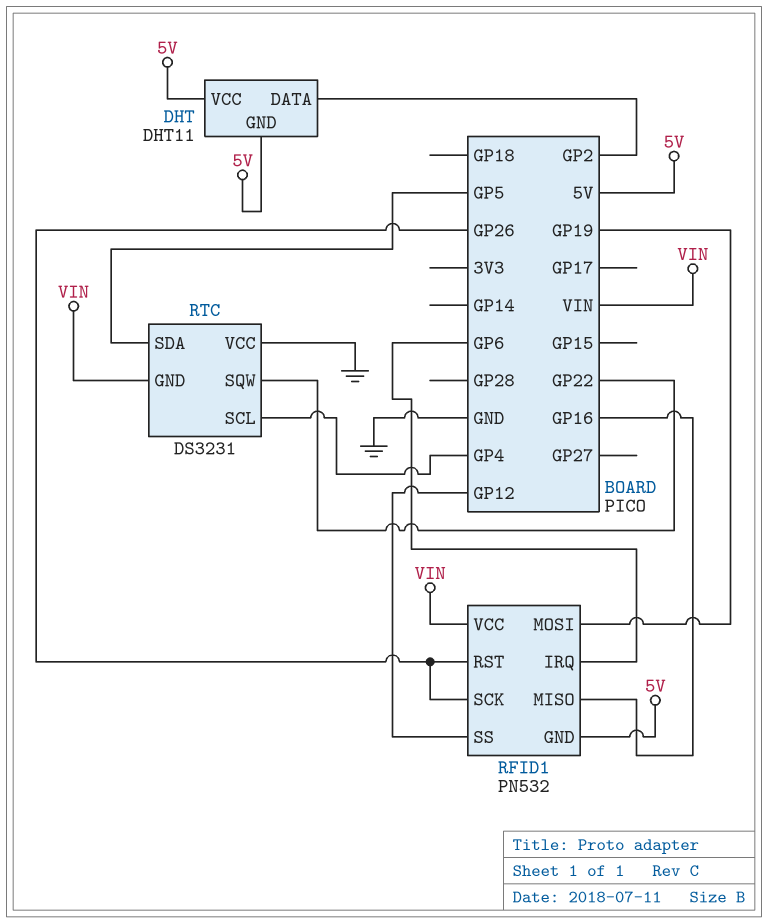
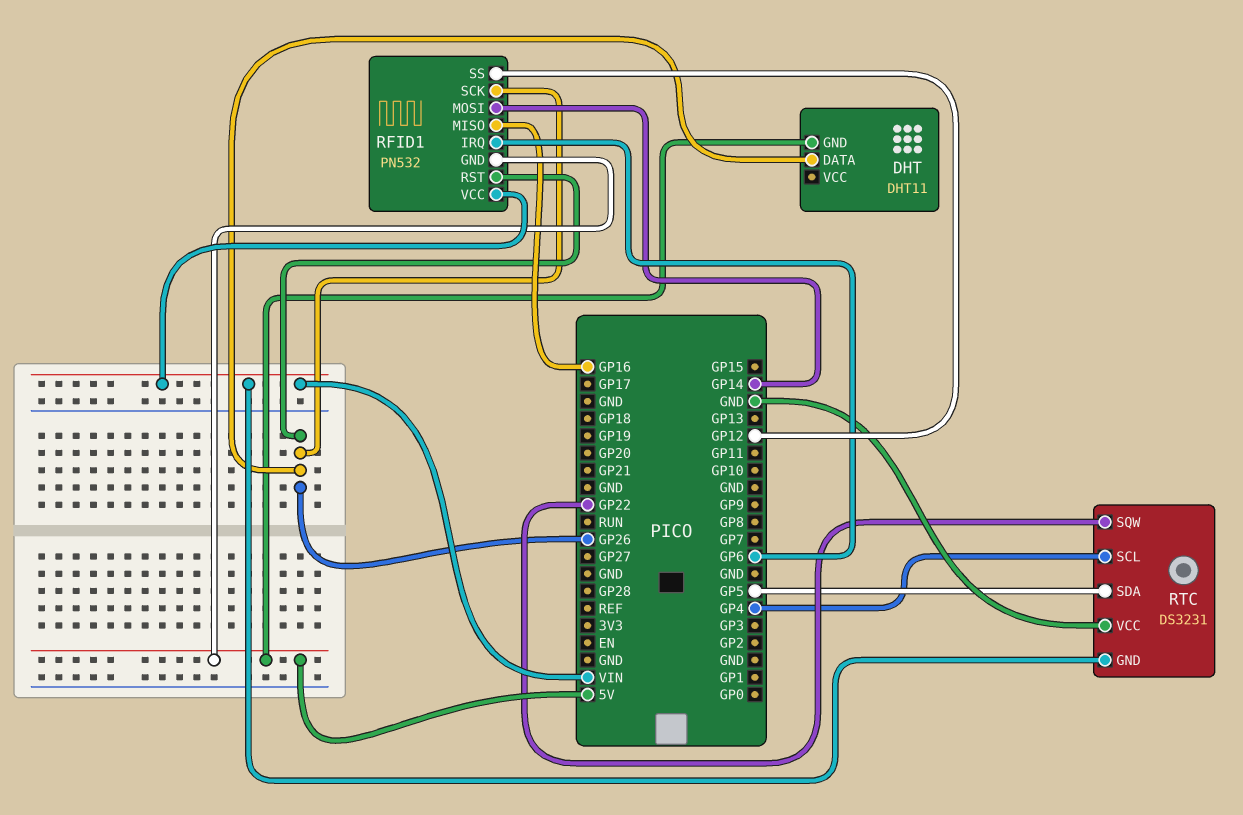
DHT pin DATA: GP2 -> GP26
DHT pin VCC: 5V -> none
RFID1 pin MOSI: GP19 -> GP14

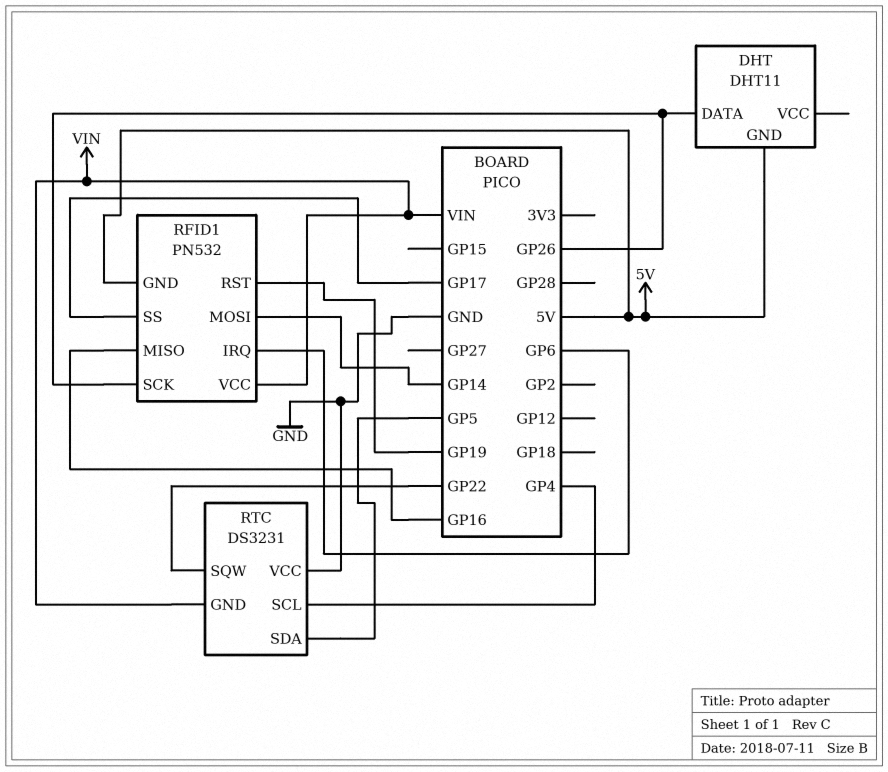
RFID1 pin RST: GP26 -> GP19
RFID1 pin SS: GP12 -> GP17

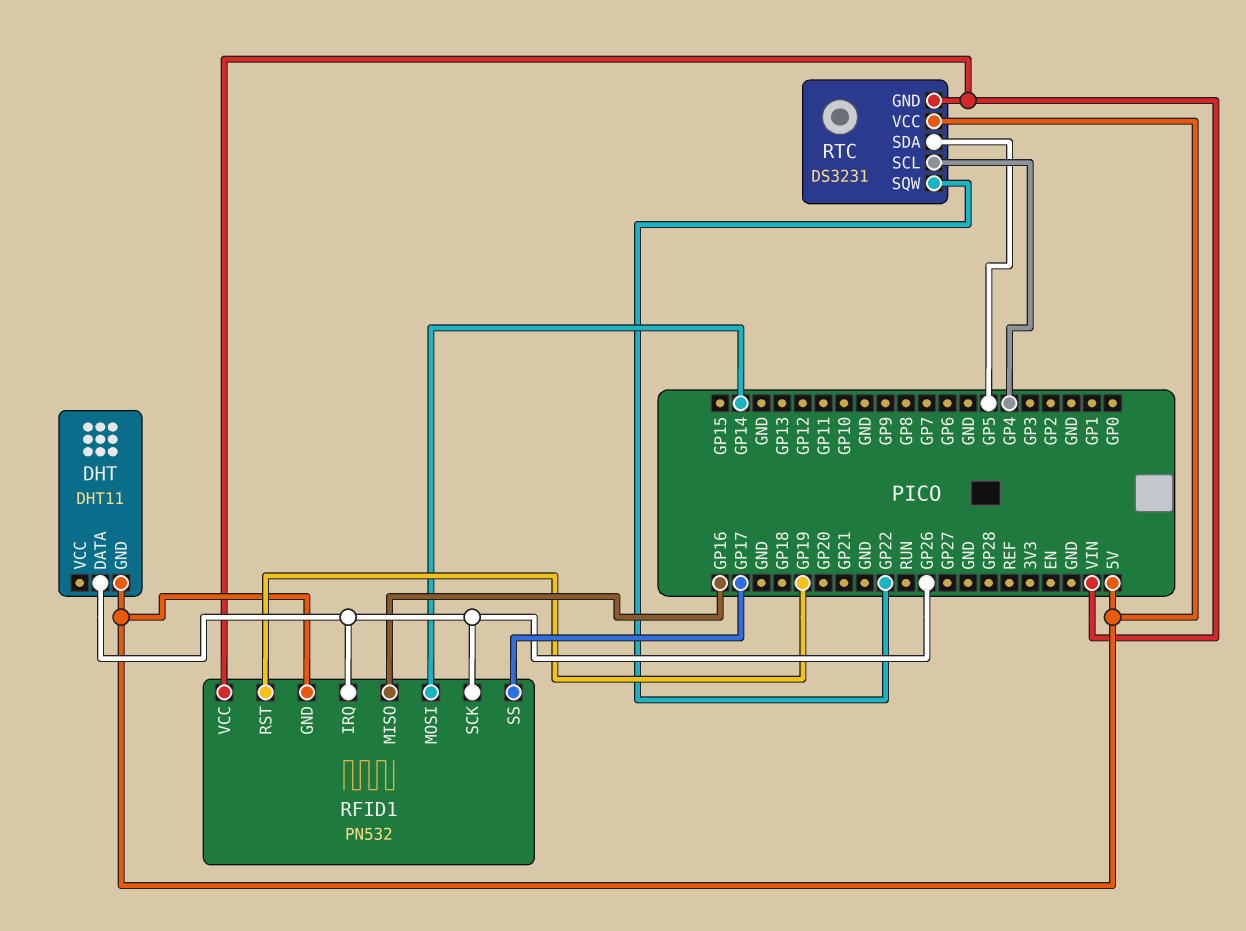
RFID1 pin IRQ: GP6 -> GP26
RTC pin VCC: GND -> 5V

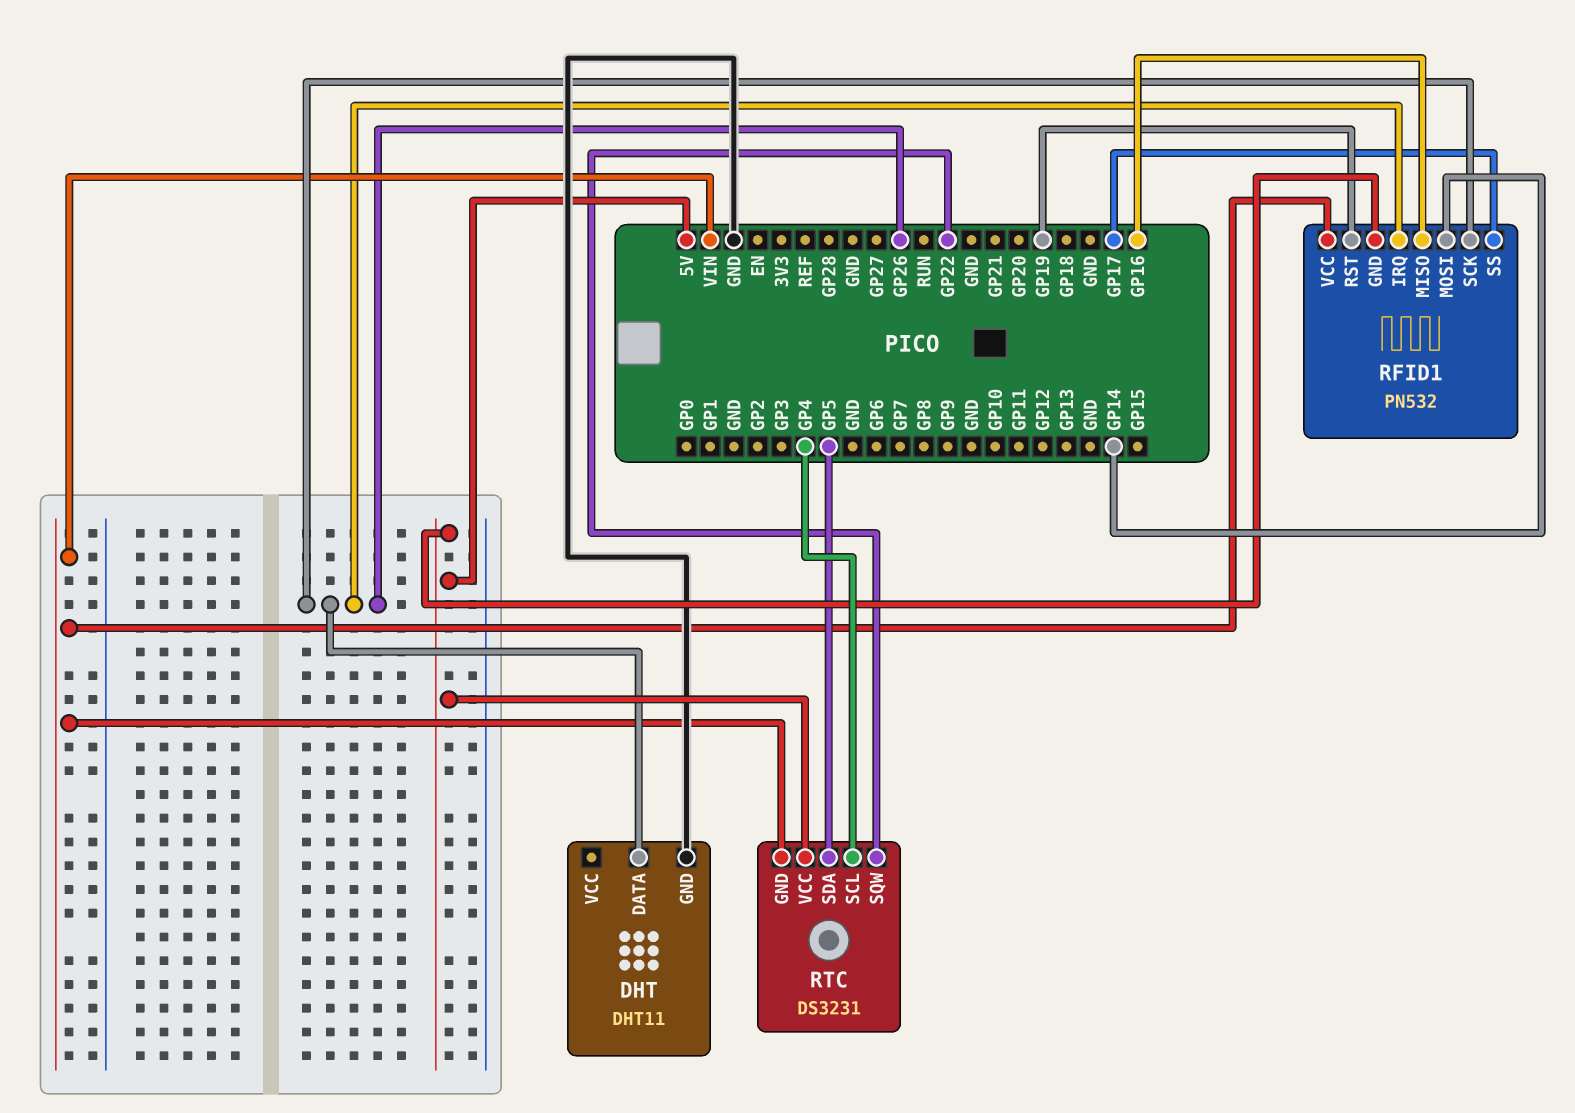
DHT pin GND: 5V -> GND

